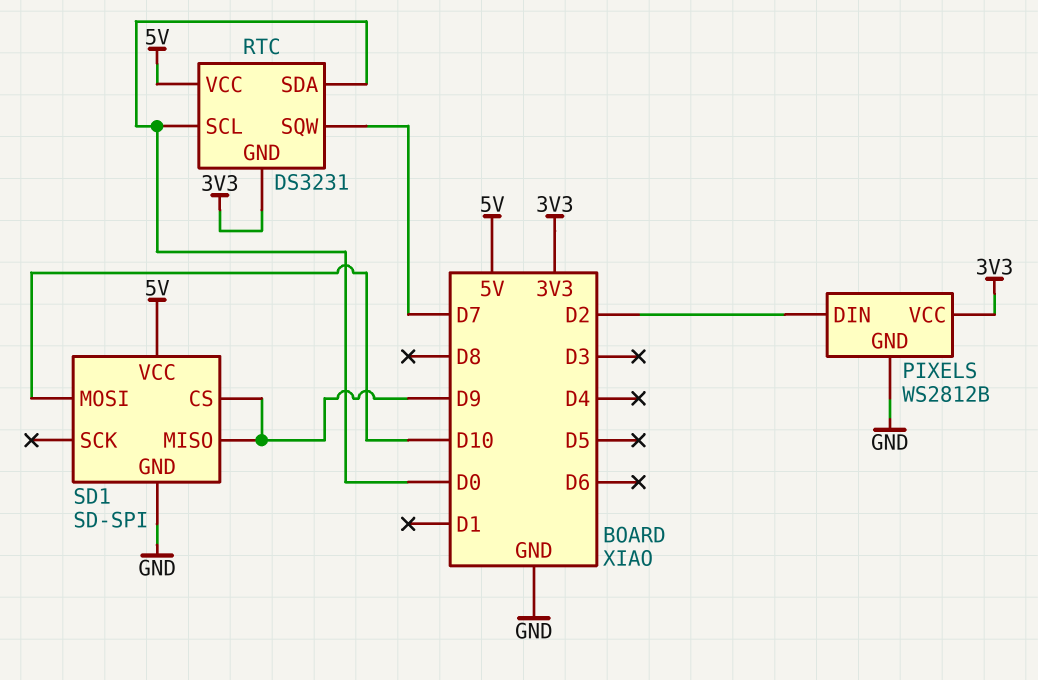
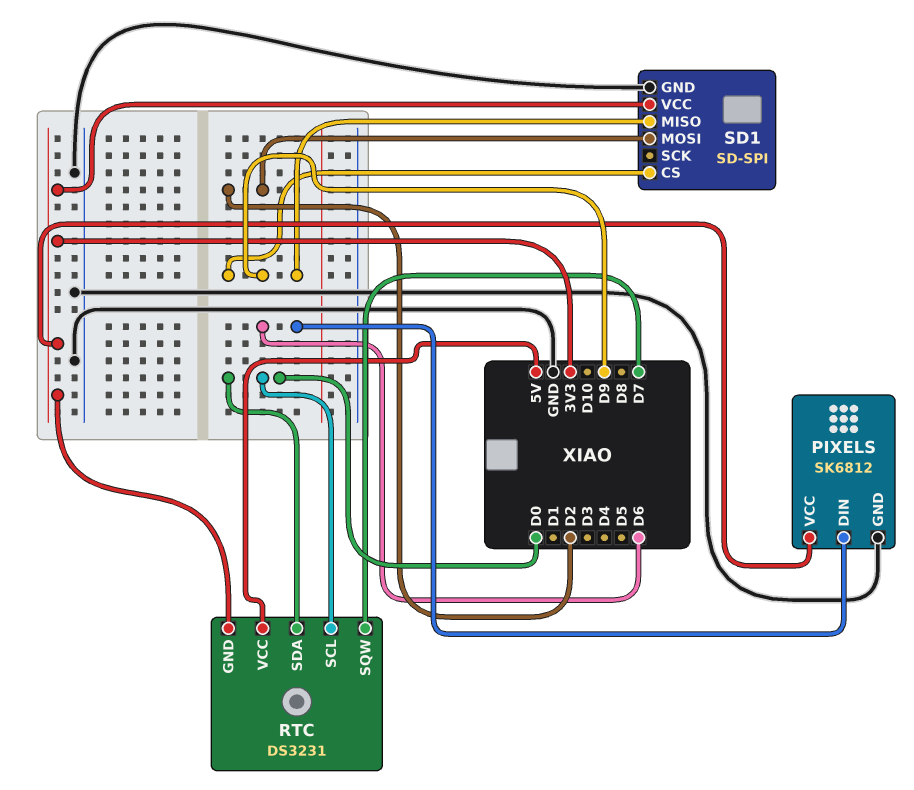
PIXELS: WS2812B -> SK6812
PIXELS pin DIN: D2 -> D6
SD1 pin MOSI: D10 -> D2
SD1 pin VCC: 5V -> 3V3

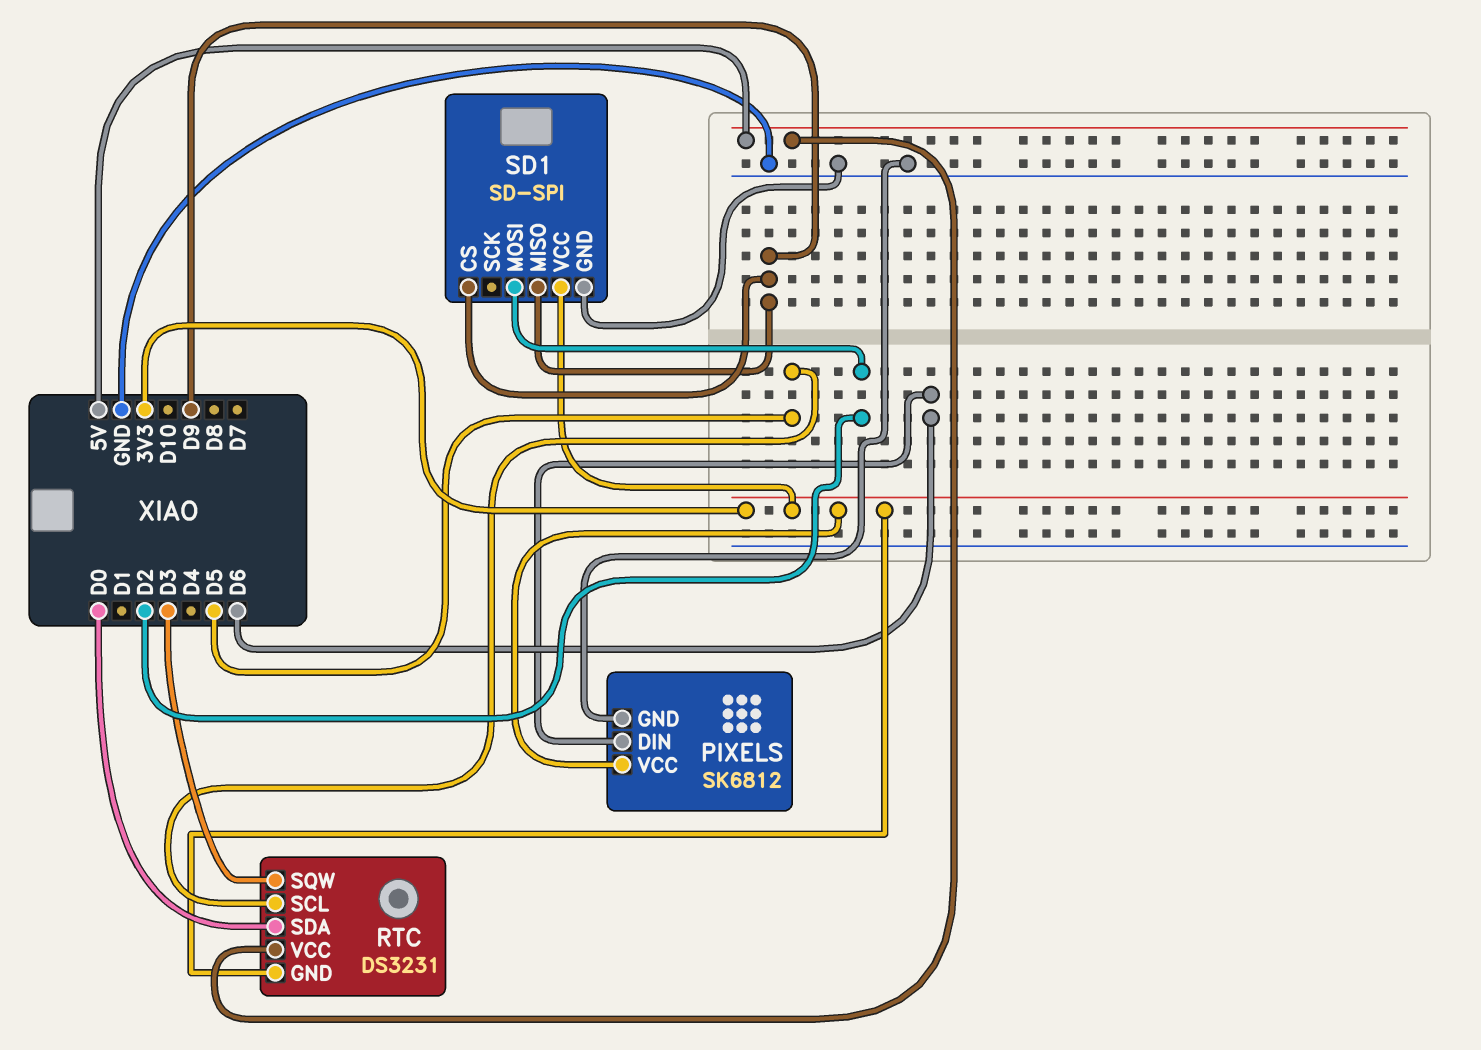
RTC pin SCL: D0 -> D5
RTC pin SQW: D7 -> D3

